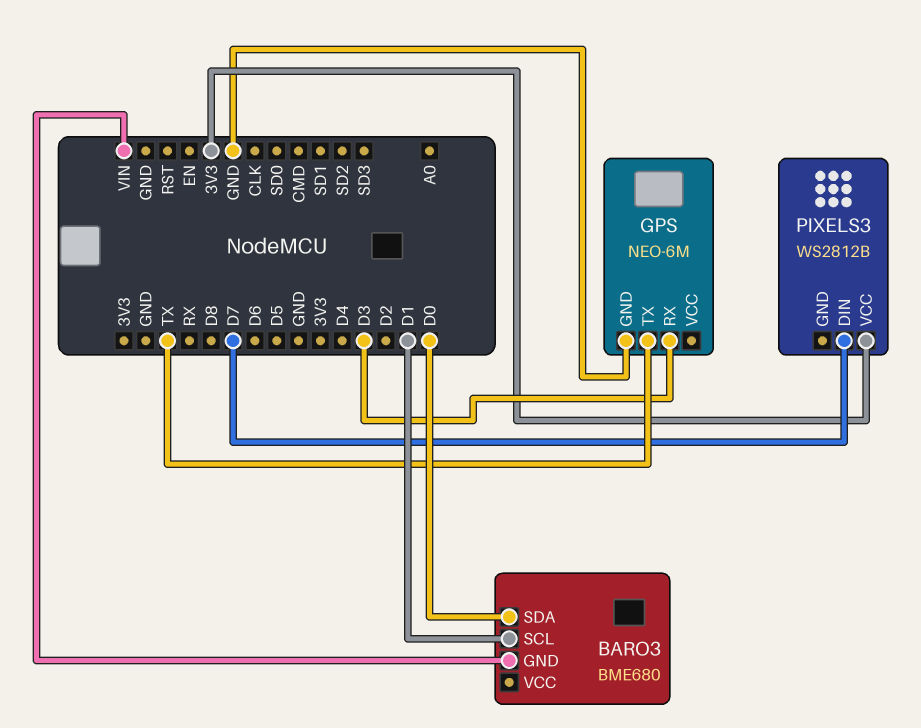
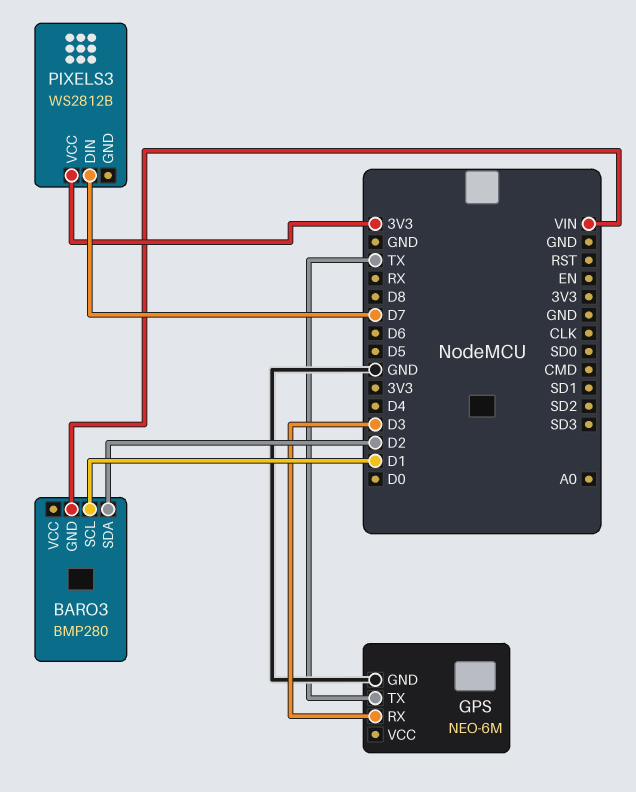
BARO3: BME680 -> BMP280
BARO3 pin SDA: D0 -> D2

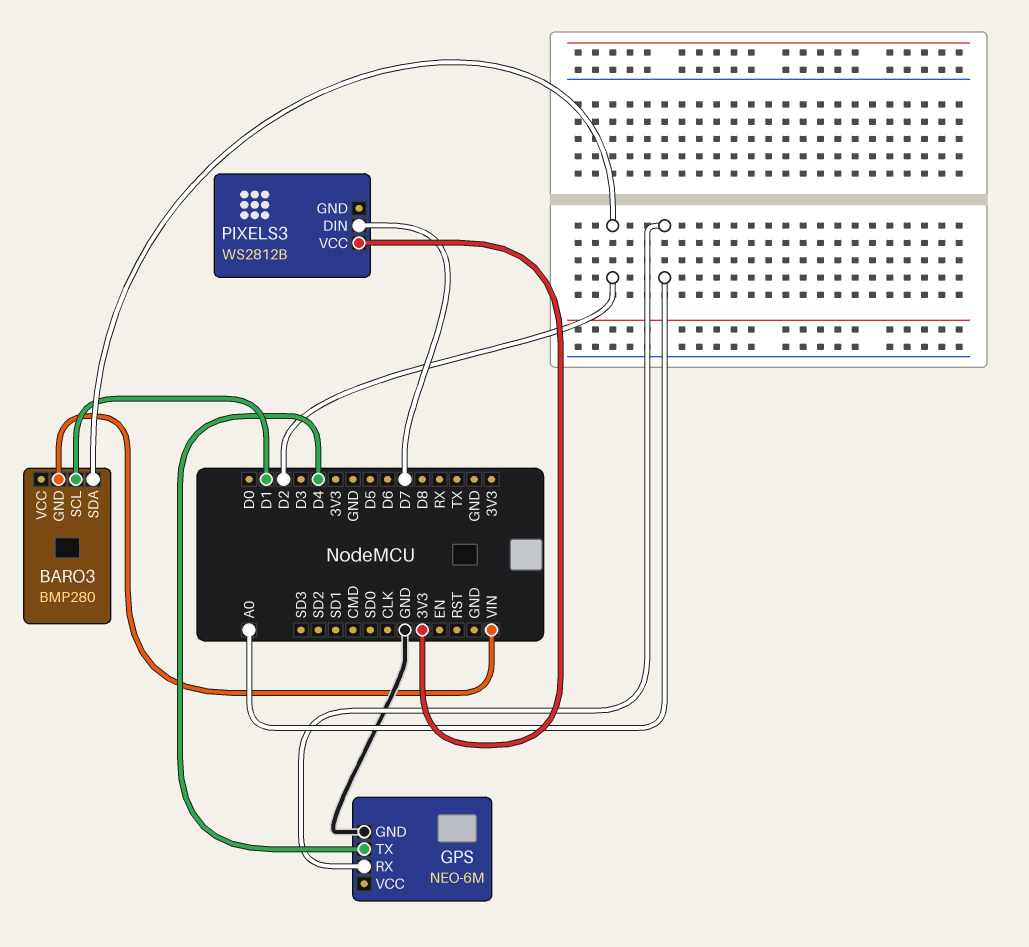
GPS pin RX: D3 -> A0
GPS pin TX: TX -> D4

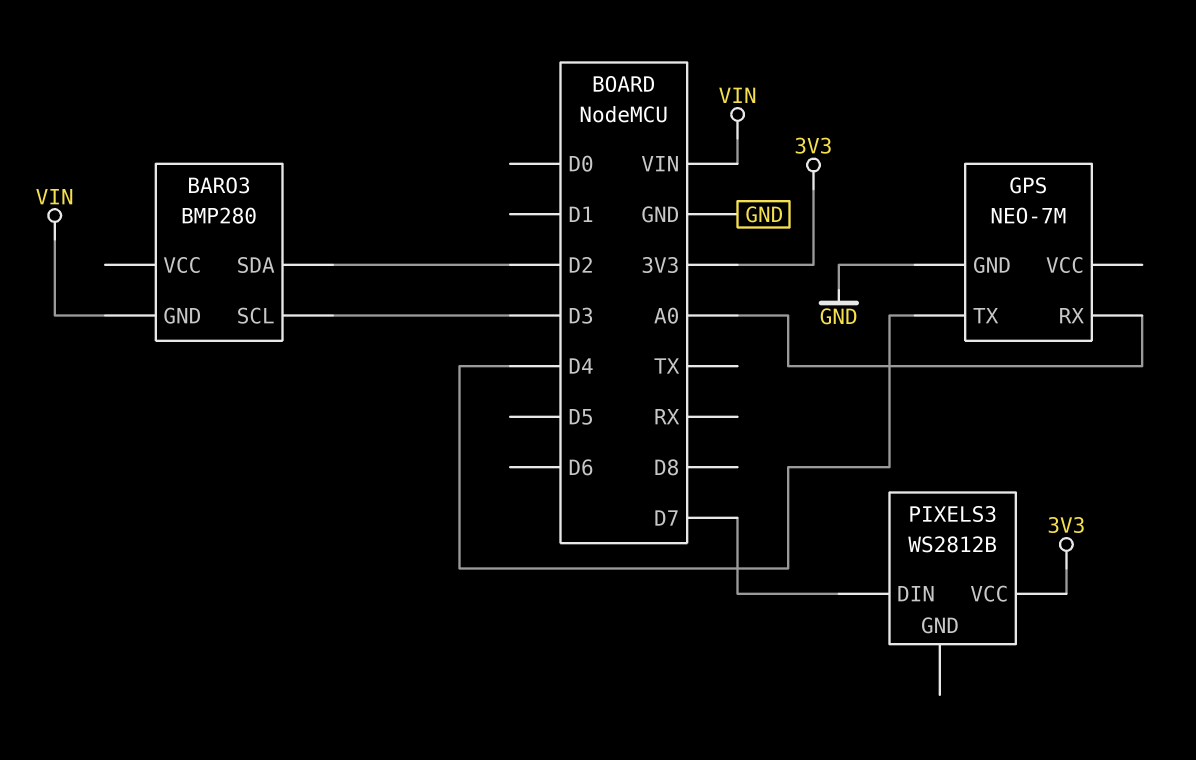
BARO3 pin SCL: D1 -> D3
GPS: NEO-6M -> NEO-7M

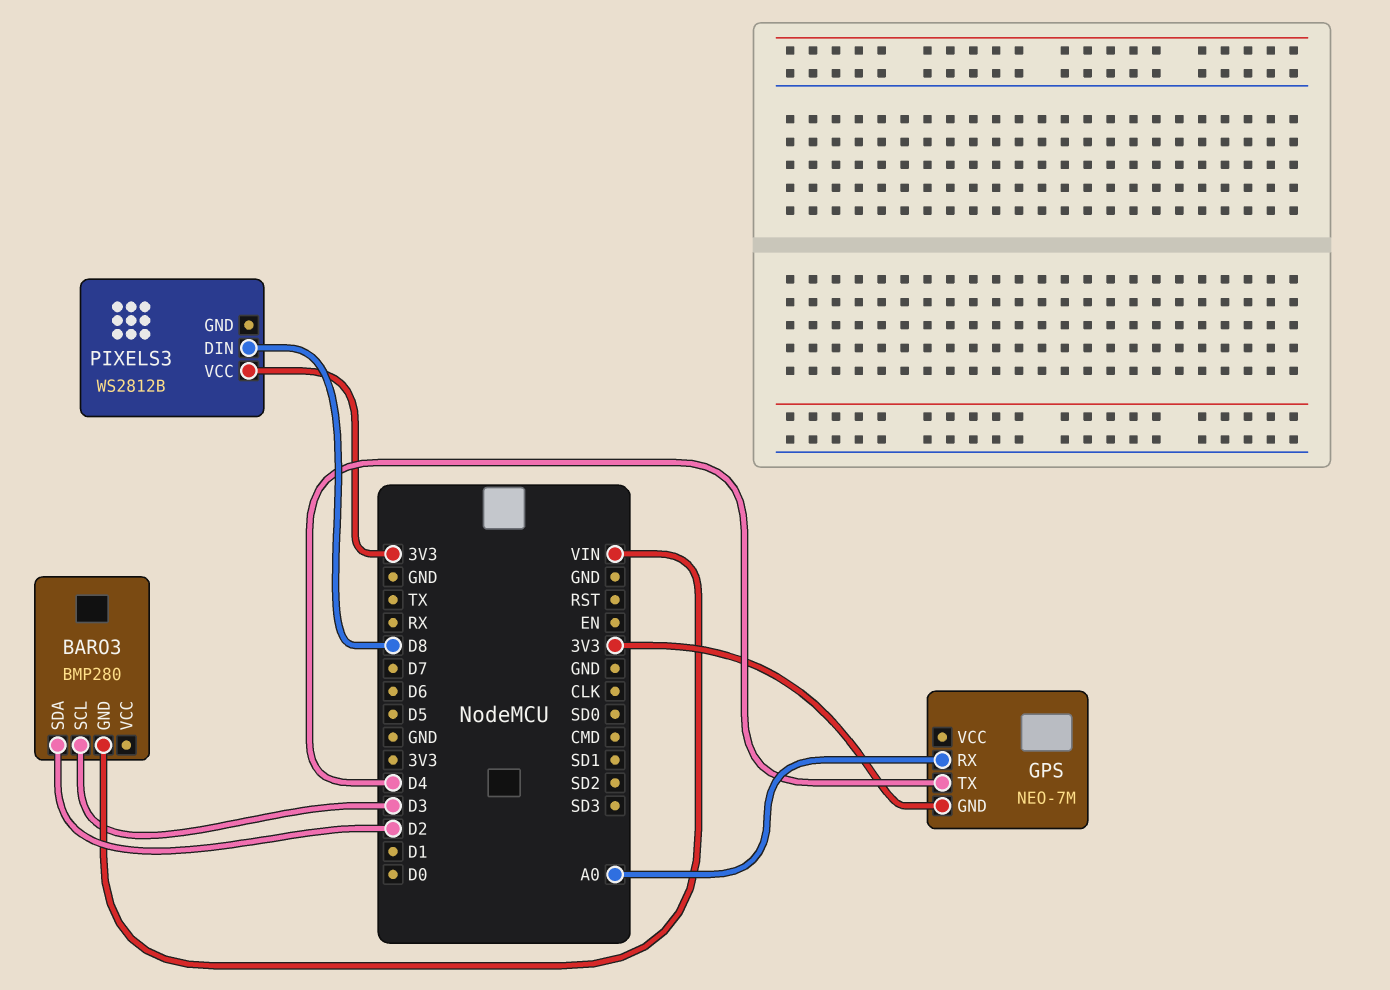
GPS pin GND: GND -> 3V3
PIXELS3 pin DIN: D7 -> D8

